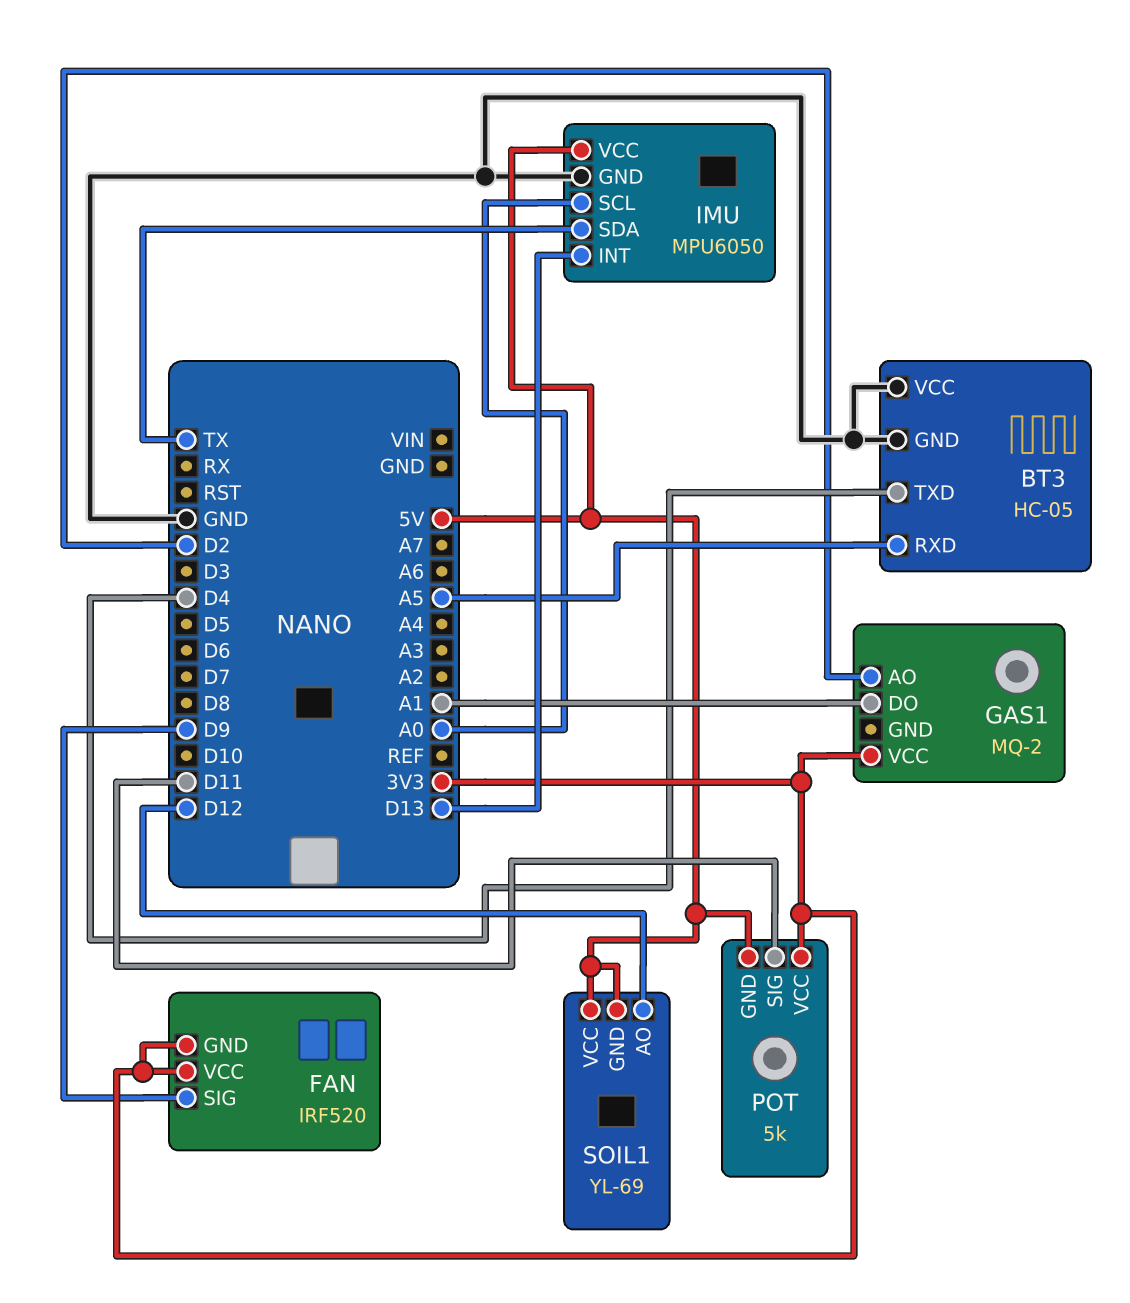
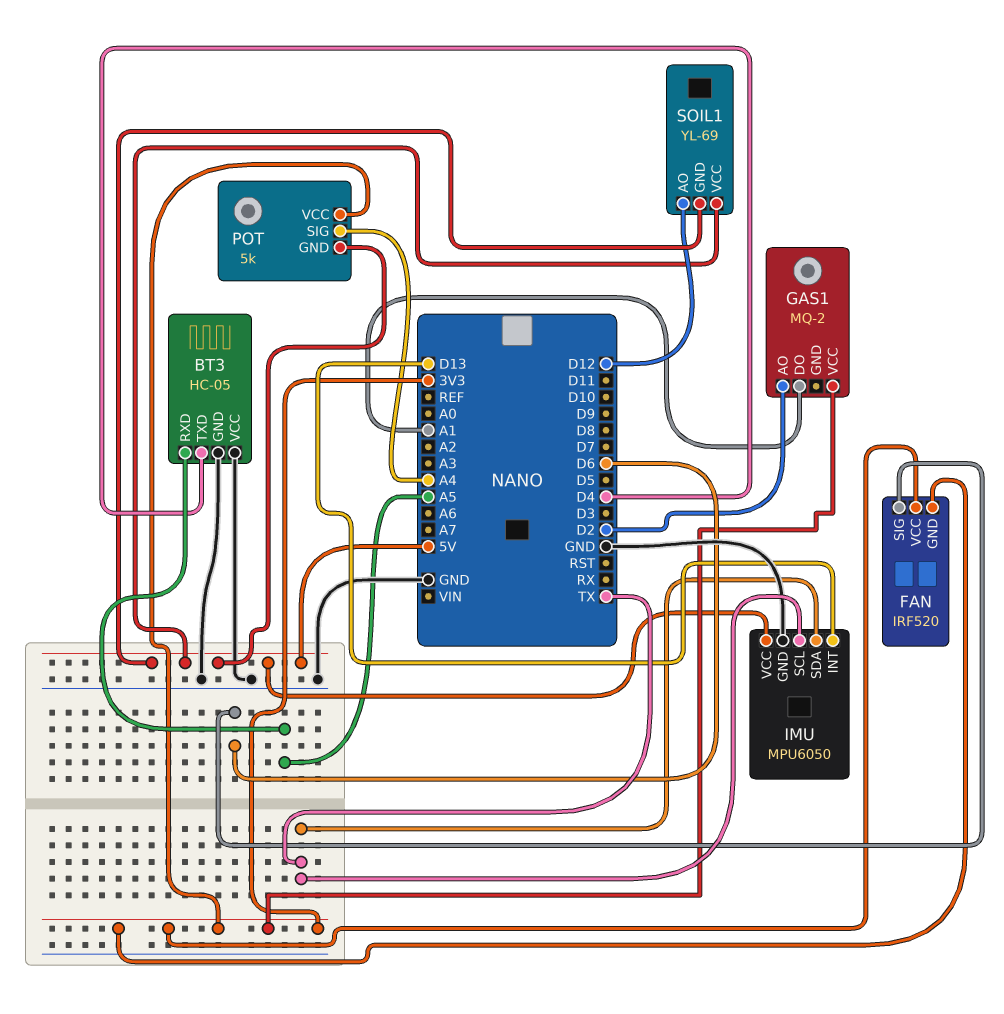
FAN pin SIG: D9 -> D6
IMU pin SCL: A0 -> TX
POT pin SIG: D11 -> A4

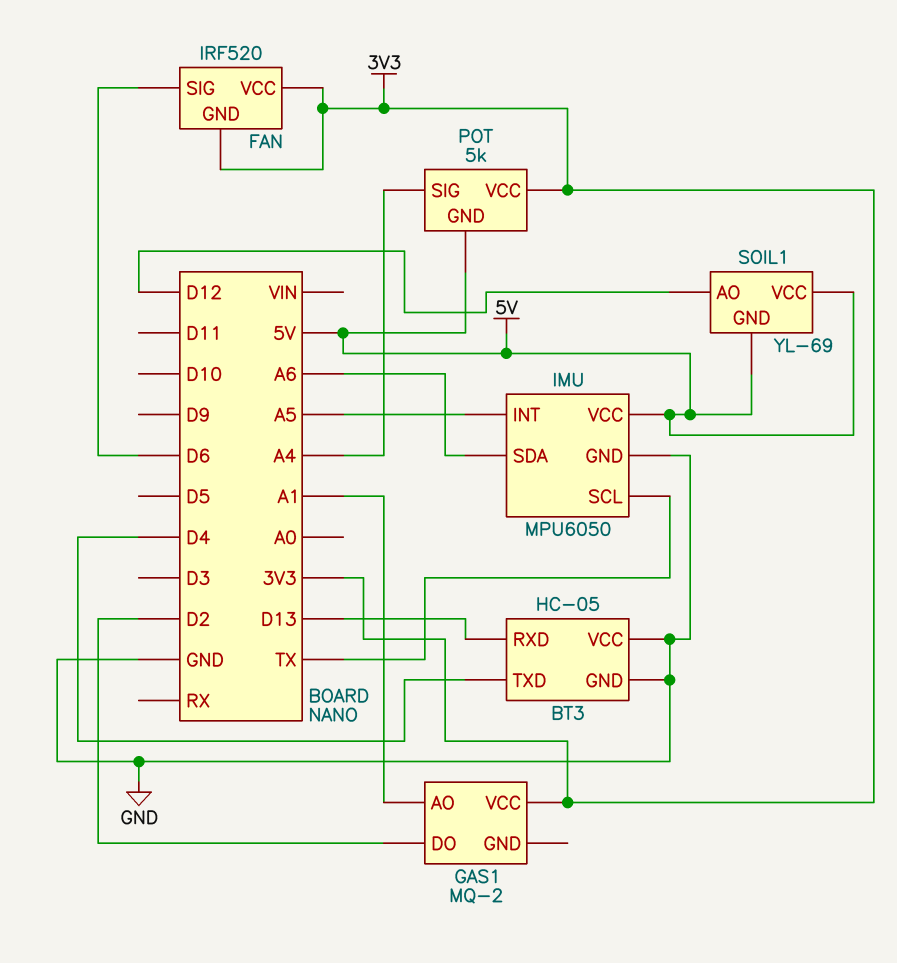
BT3 pin RXD: A5 -> D13
GAS1 pin AO: D2 -> A1
GAS1 pin DO: A1 -> D2
IMU pin INT: D13 -> A5
IMU pin SDA: TX -> A6

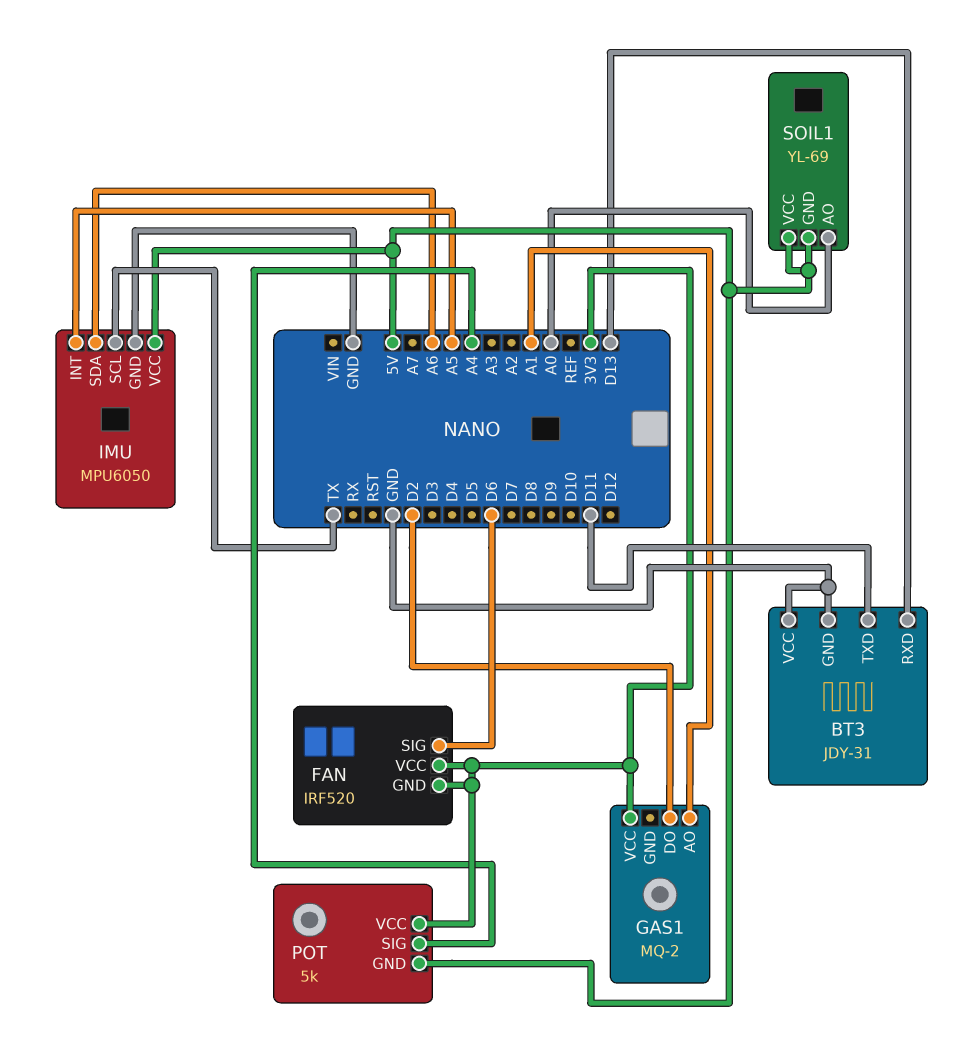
BT3: HC-05 -> JDY-31
BT3 pin TXD: D4 -> D11
SOIL1 pin AO: D12 -> A0

